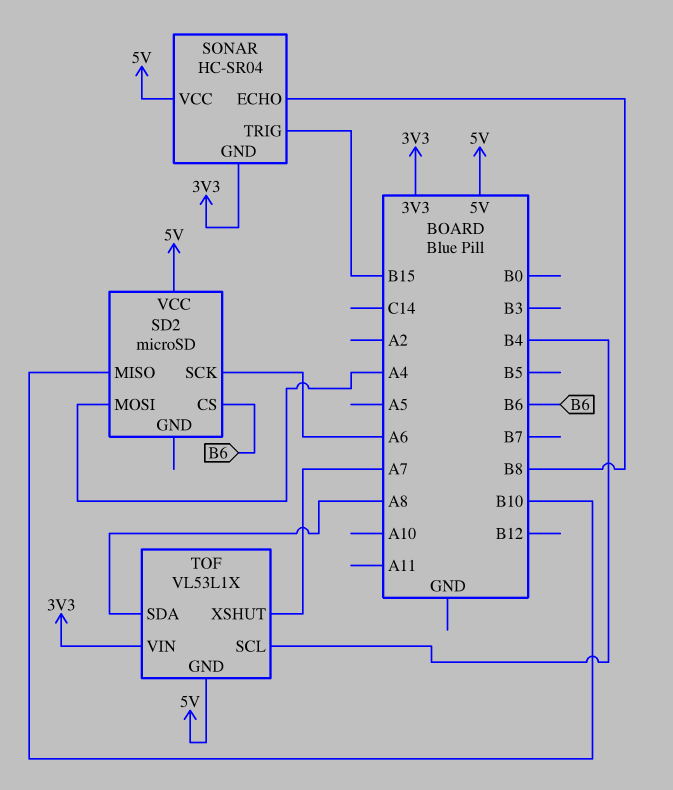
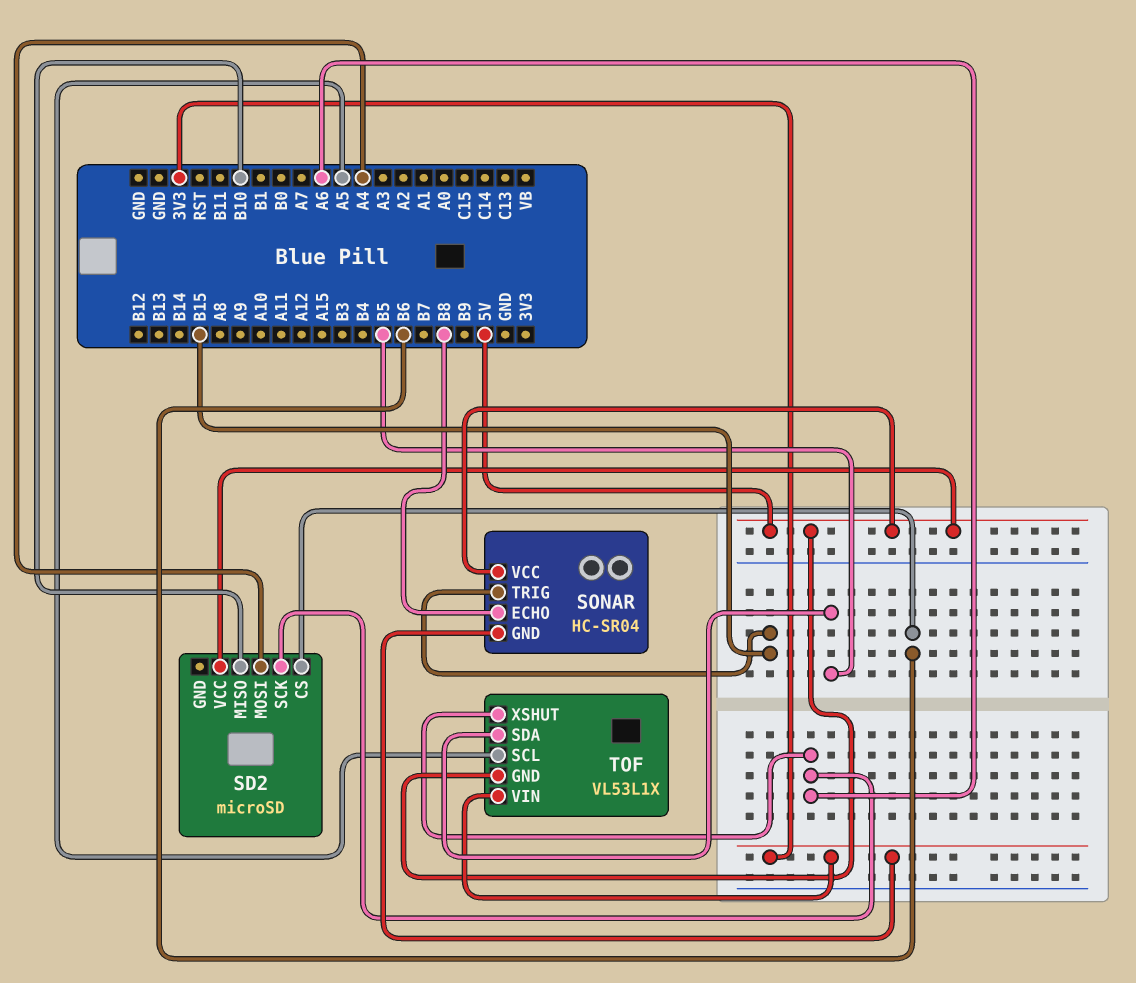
TOF pin SCL: B4 -> A5
TOF pin SDA: A8 -> B5
TOF pin XSHUT: A7 -> A6

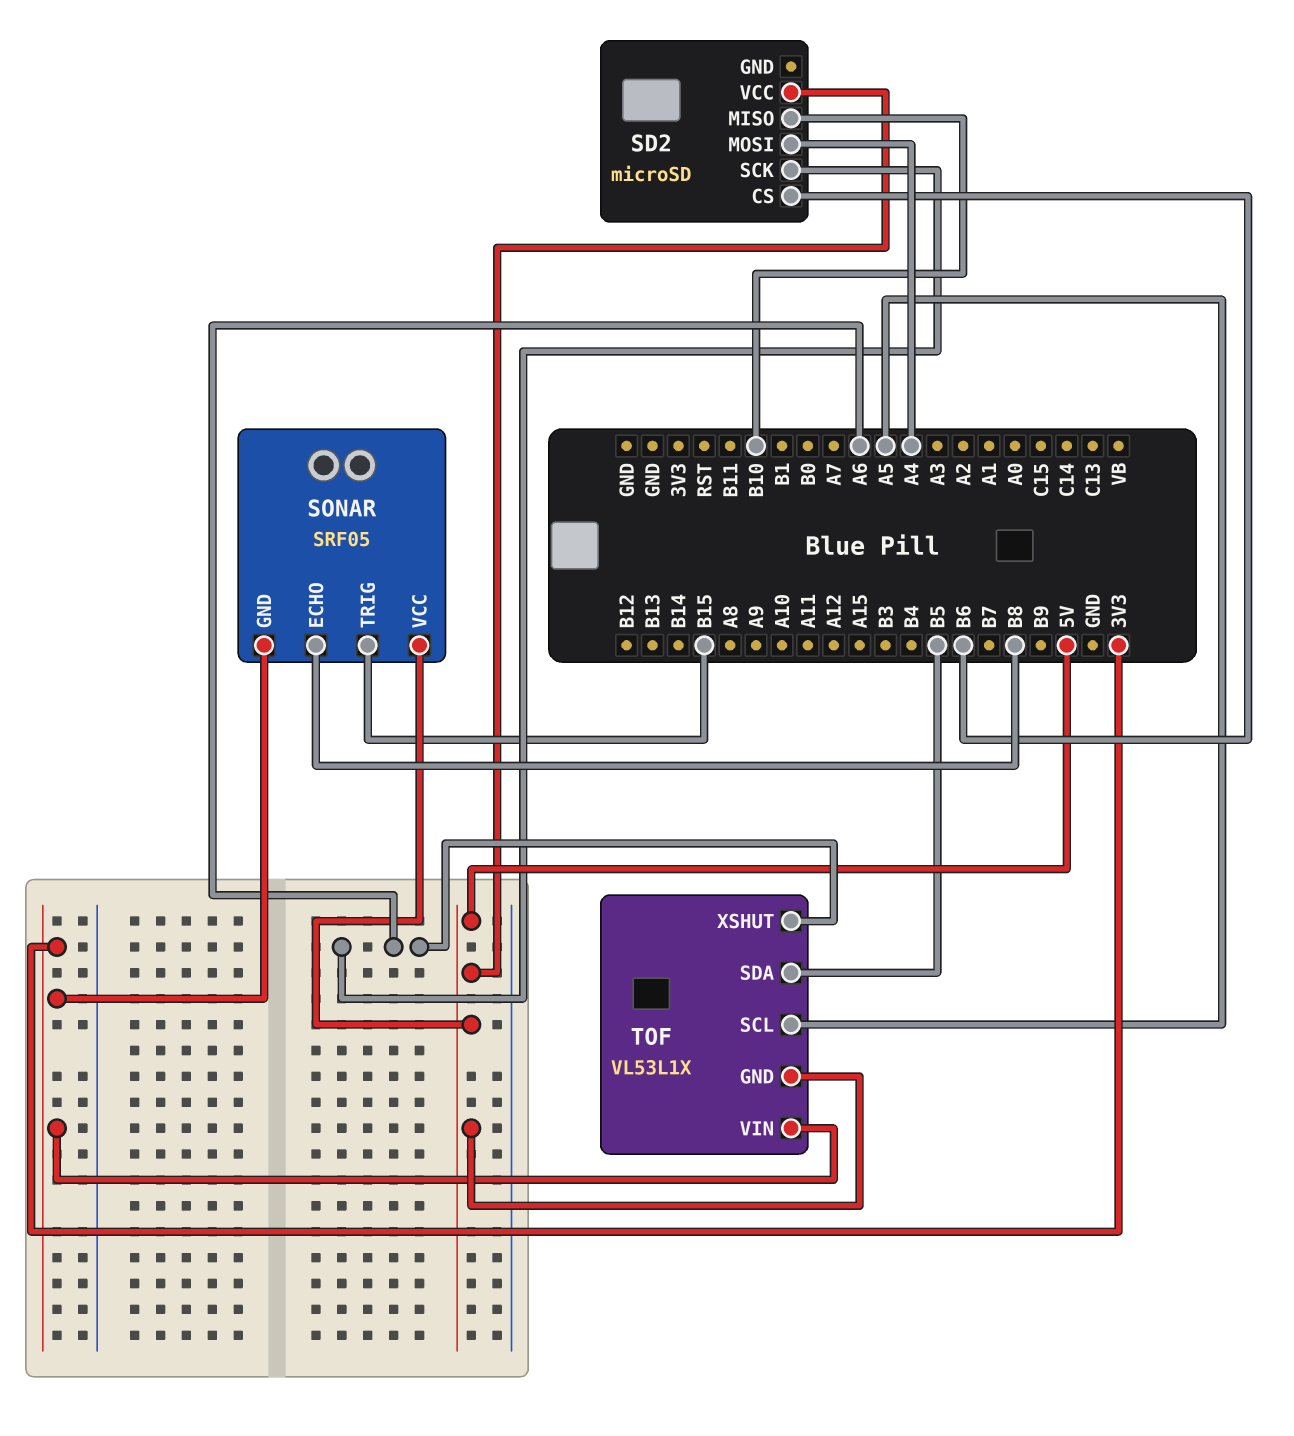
SONAR: HC-SR04 -> SRF05

